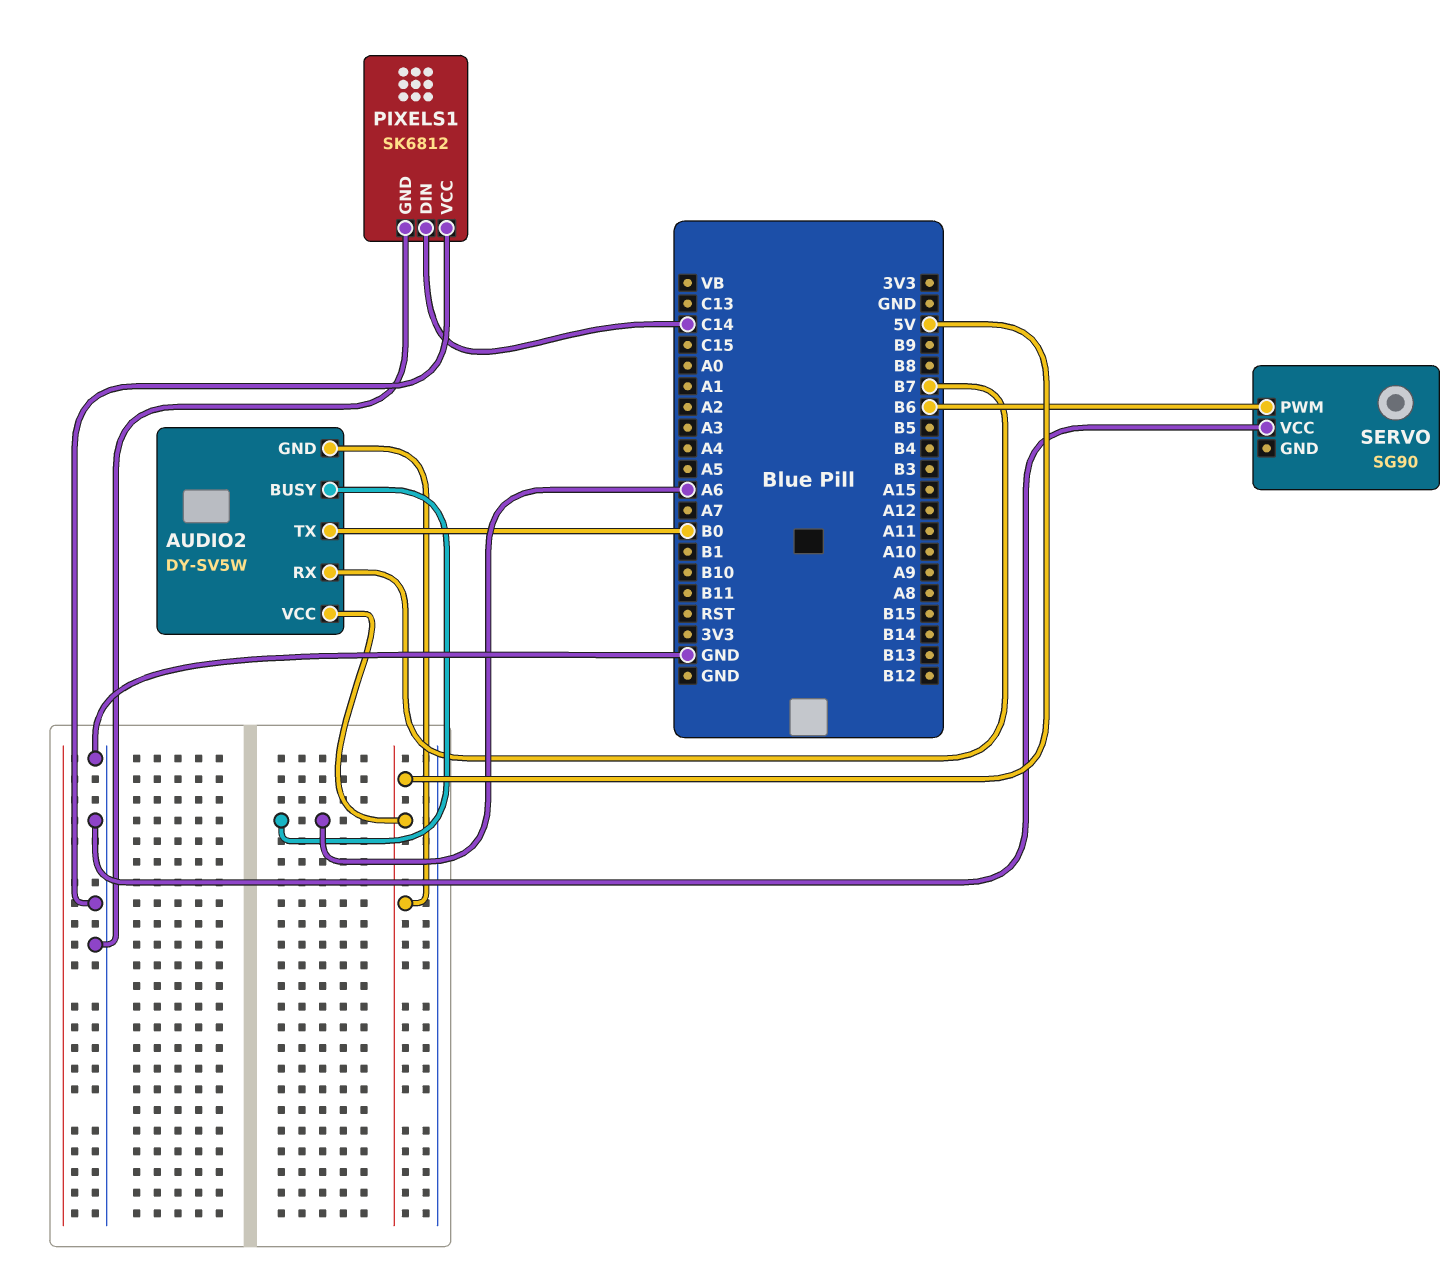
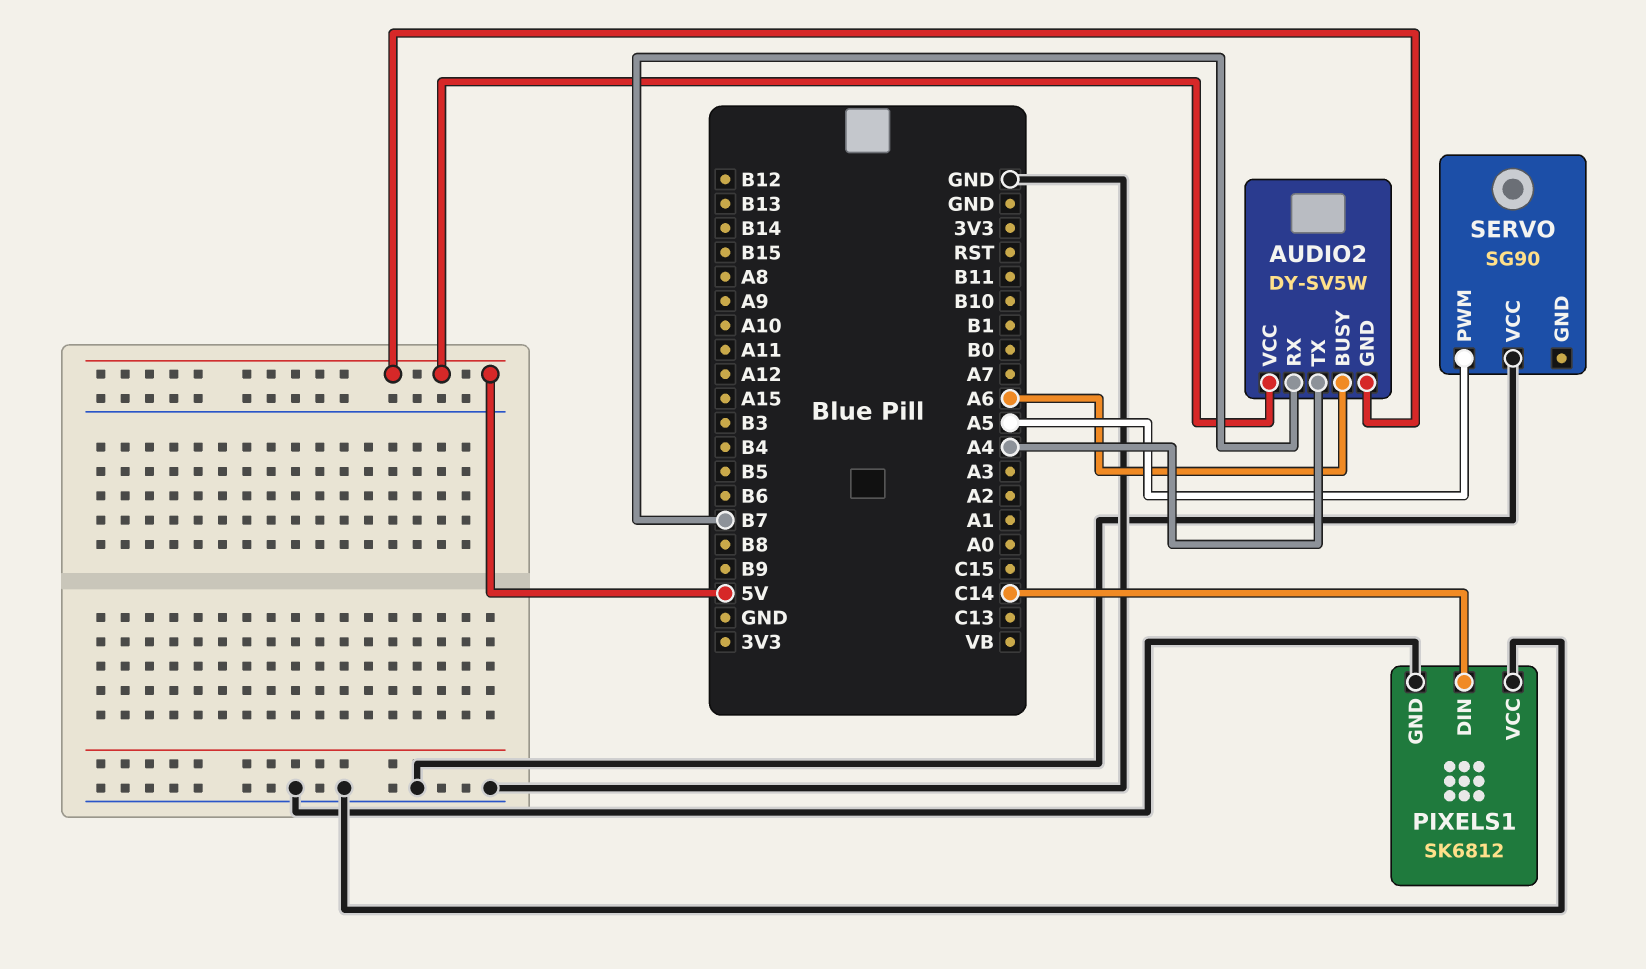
AUDIO2 pin TX: B0 -> A4
SERVO pin PWM: B6 -> A5

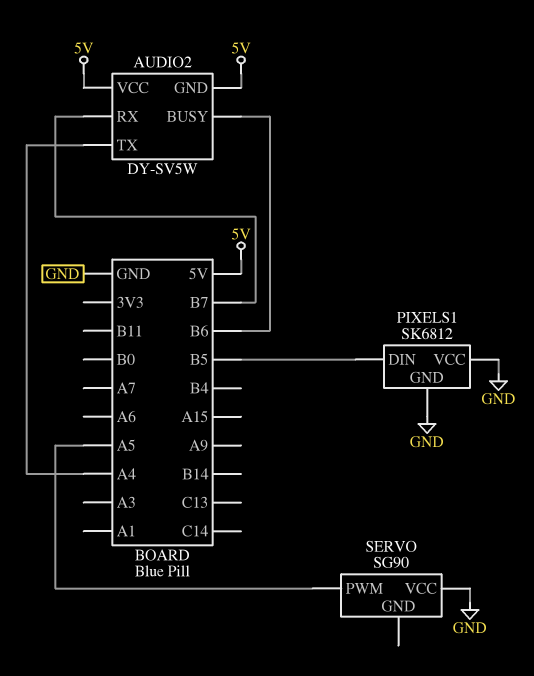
AUDIO2 pin BUSY: A6 -> B6
PIXELS1 pin DIN: C14 -> B5

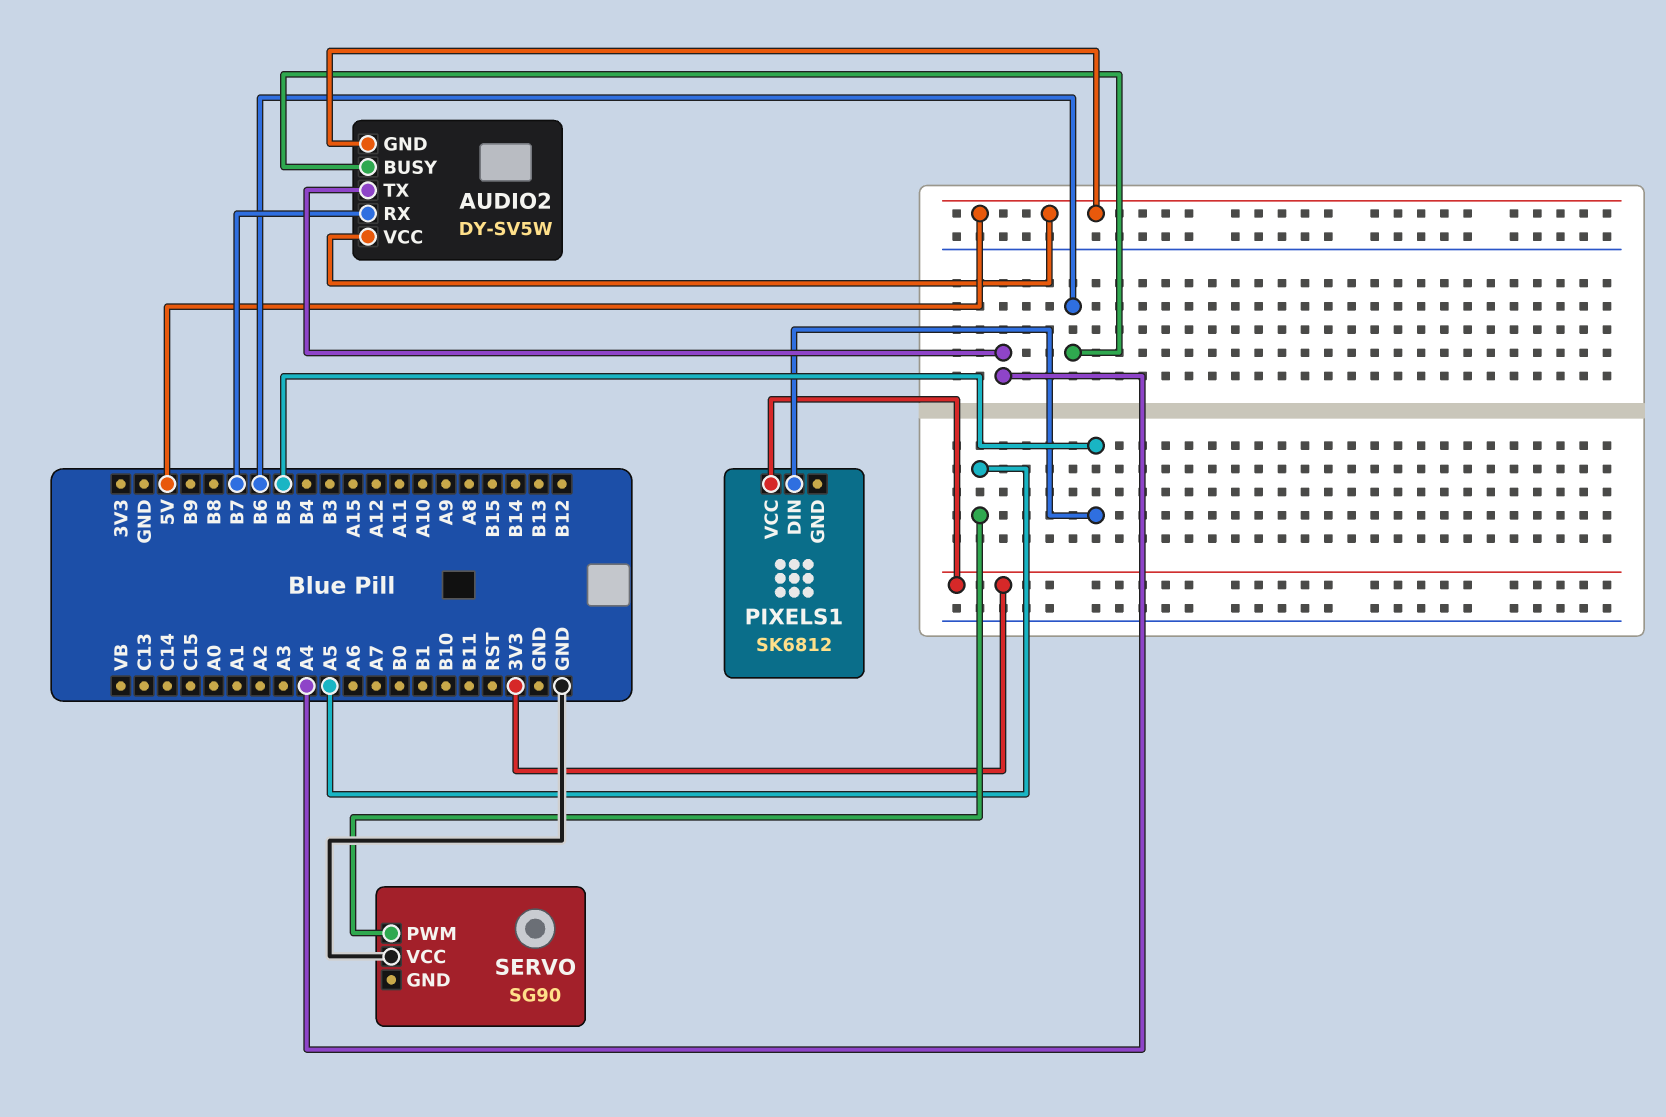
PIXELS1 pin GND: GND -> none
PIXELS1 pin VCC: GND -> 3V3

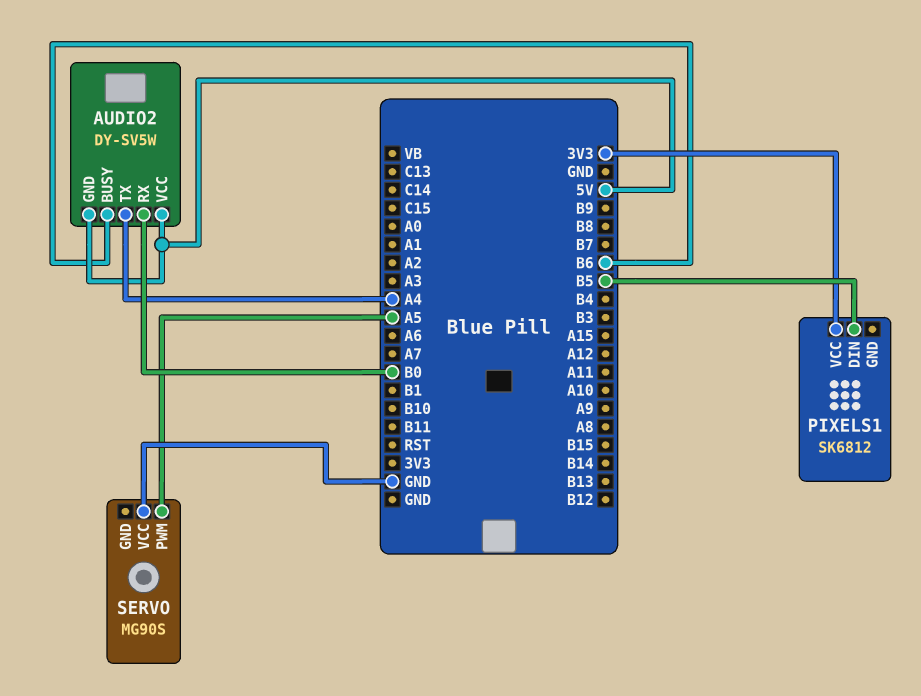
AUDIO2 pin RX: B7 -> B0
SERVO: SG90 -> MG90S

